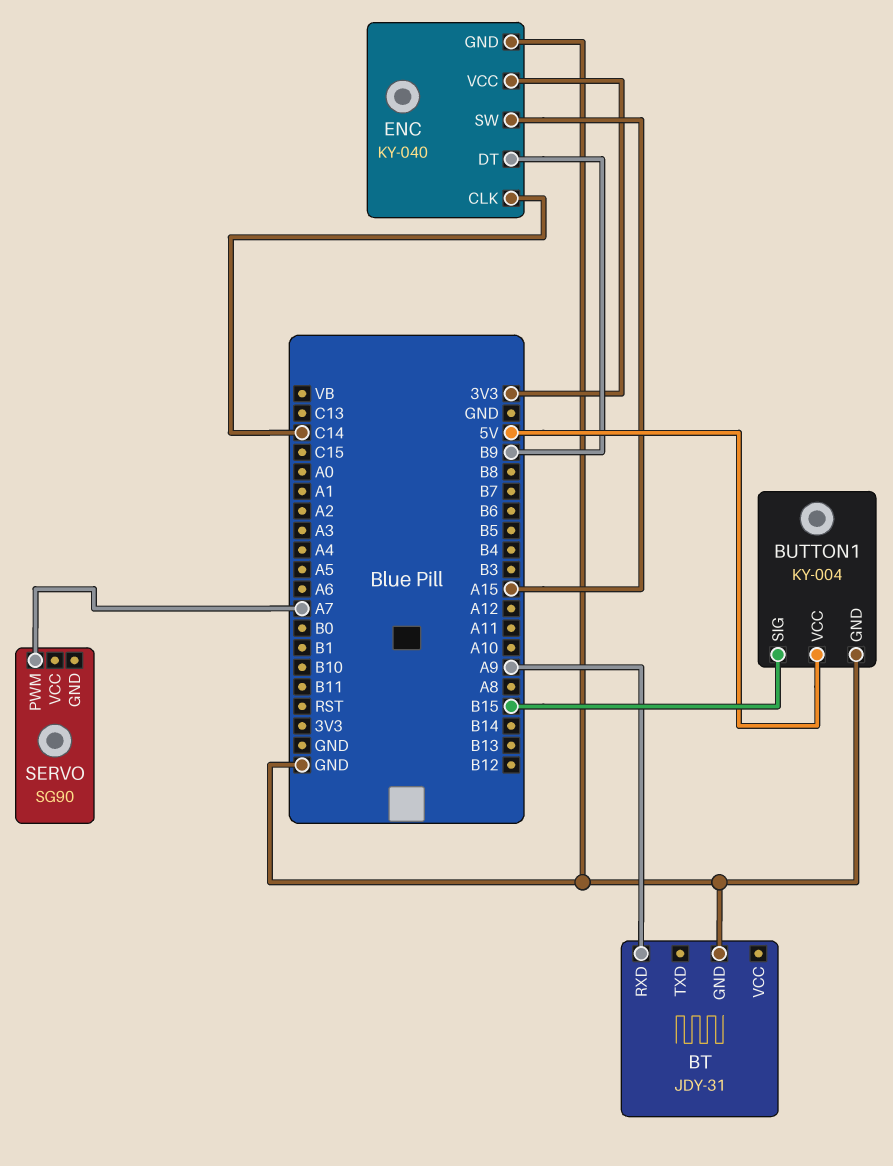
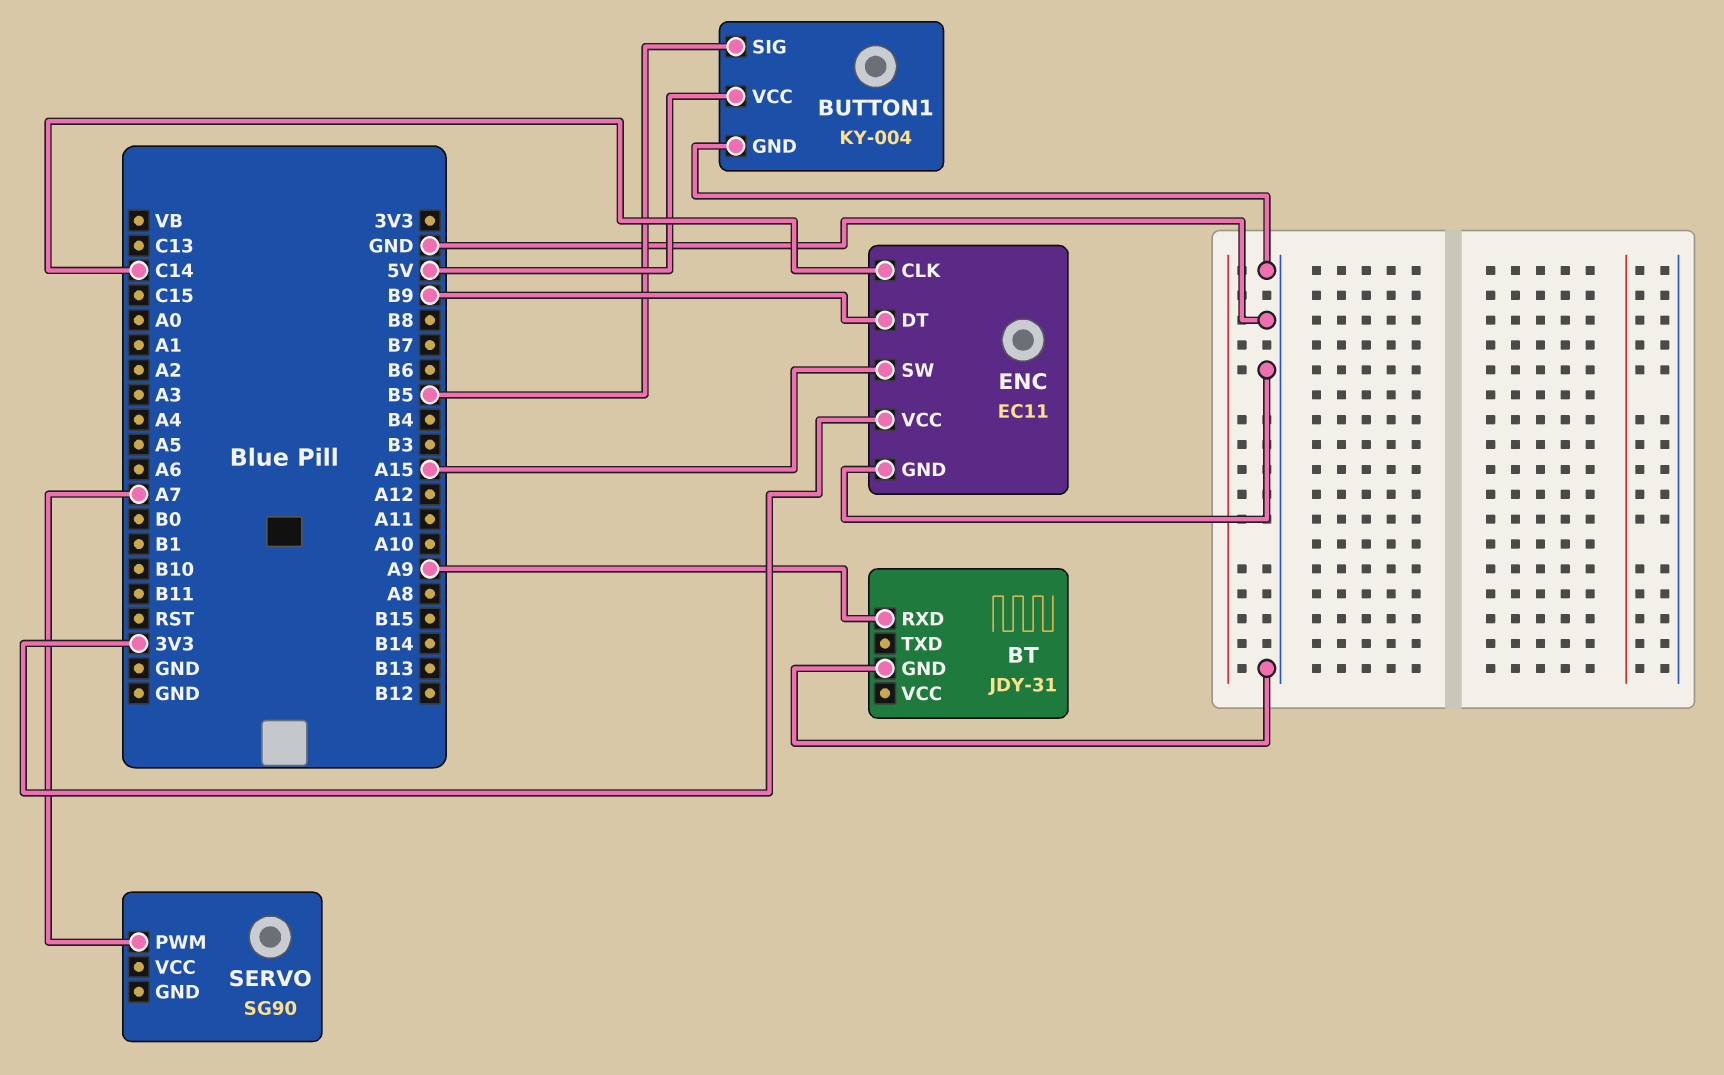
BUTTON1 pin SIG: B15 -> B5
ENC: KY-040 -> EC11

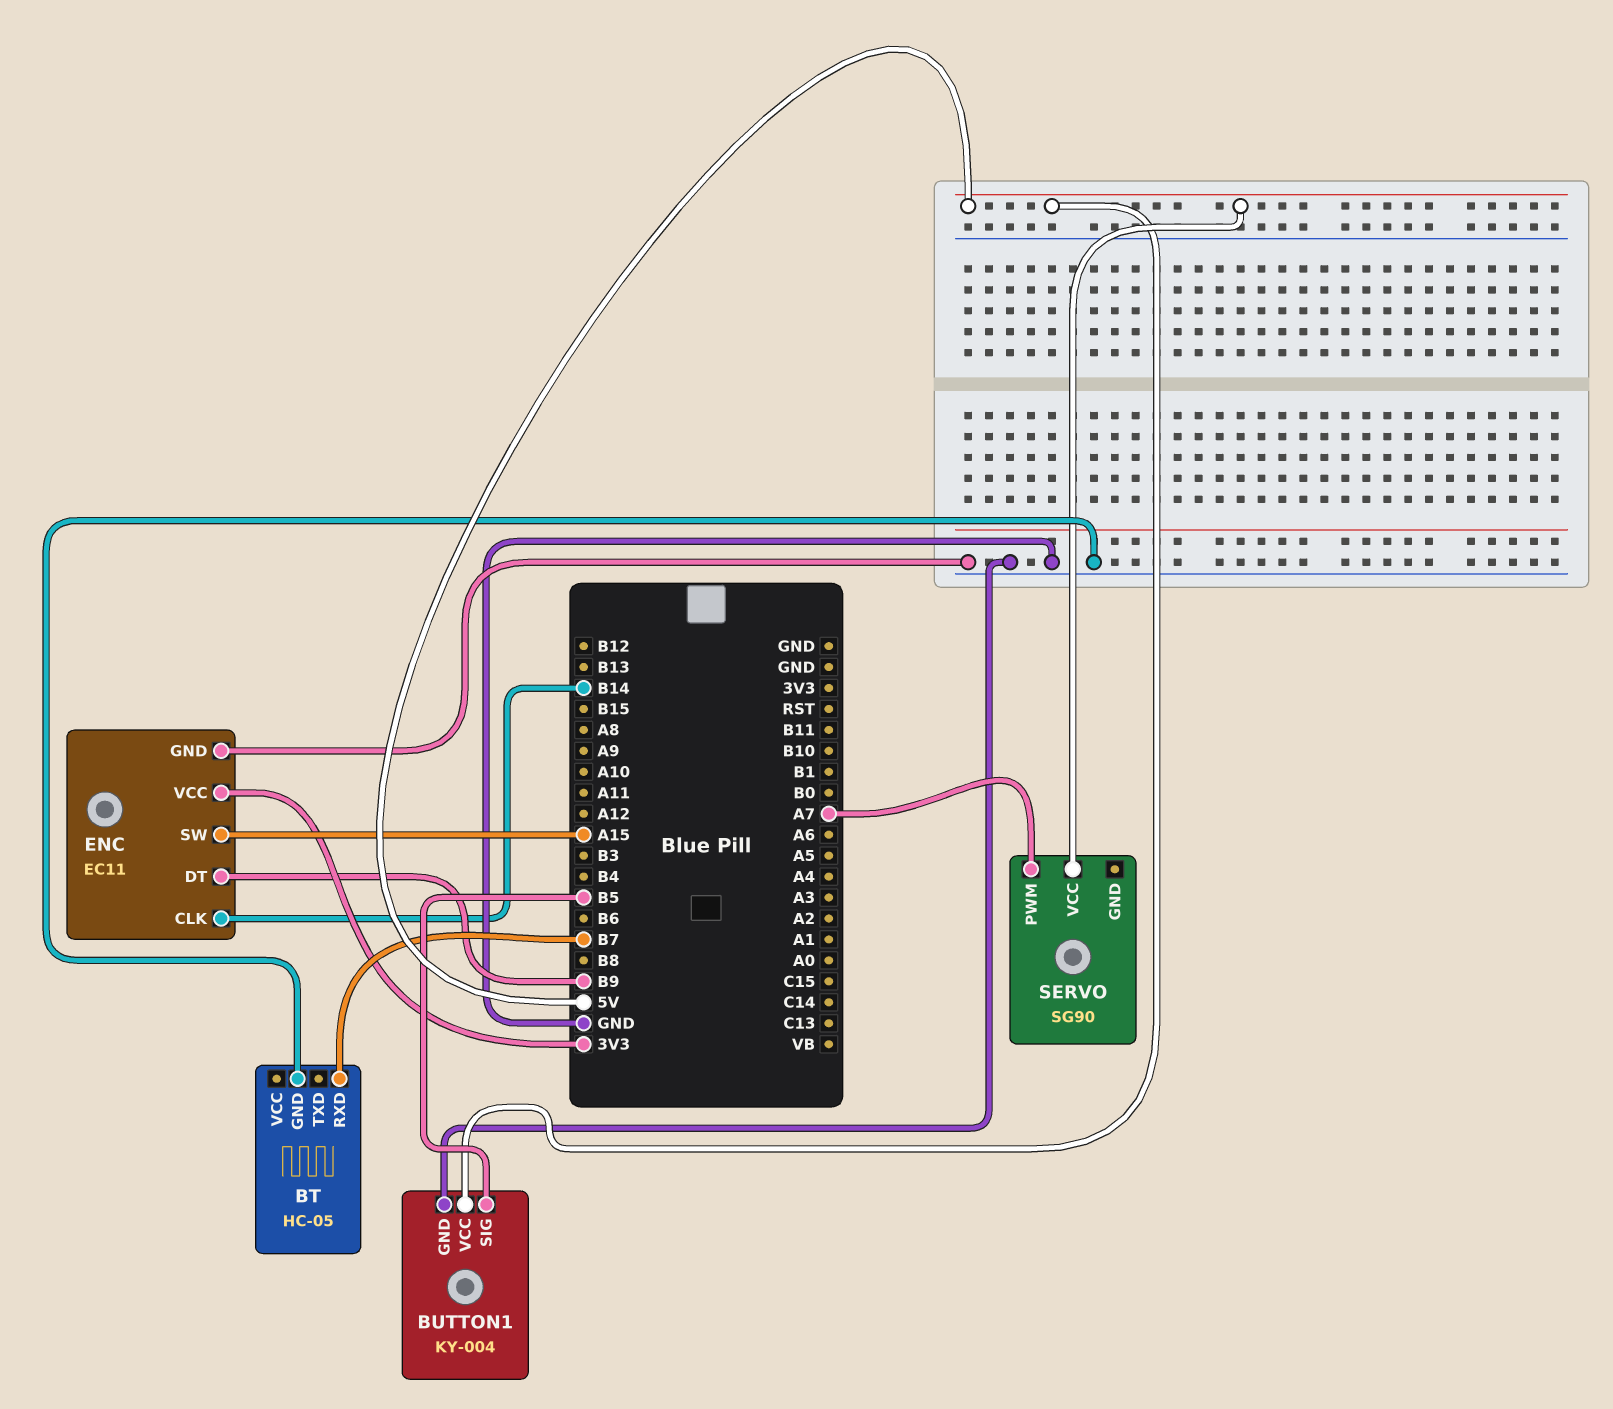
BT: JDY-31 -> HC-05
BT pin RXD: A9 -> B7
ENC pin CLK: C14 -> B14
SERVO pin VCC: none -> 5V

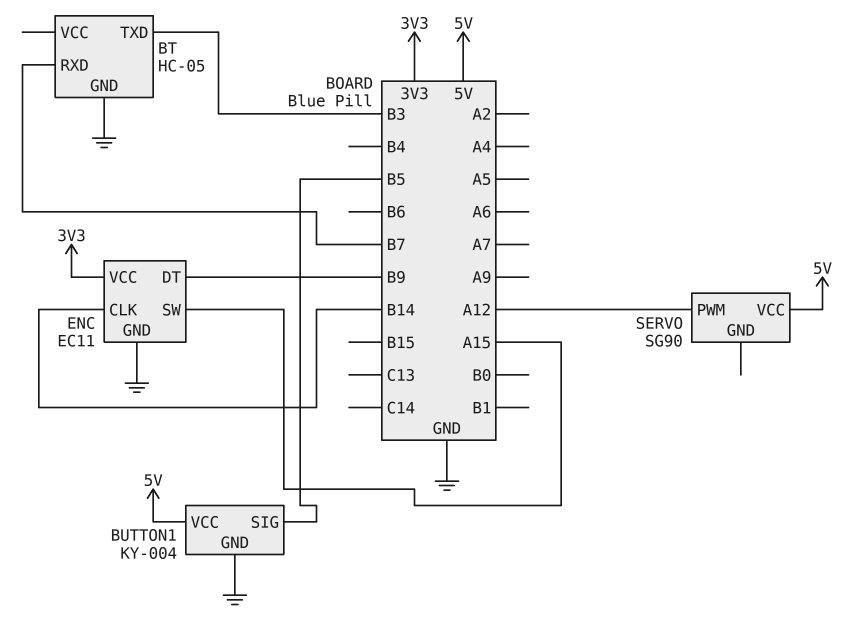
BT pin TXD: none -> B3
SERVO pin PWM: A7 -> A12

